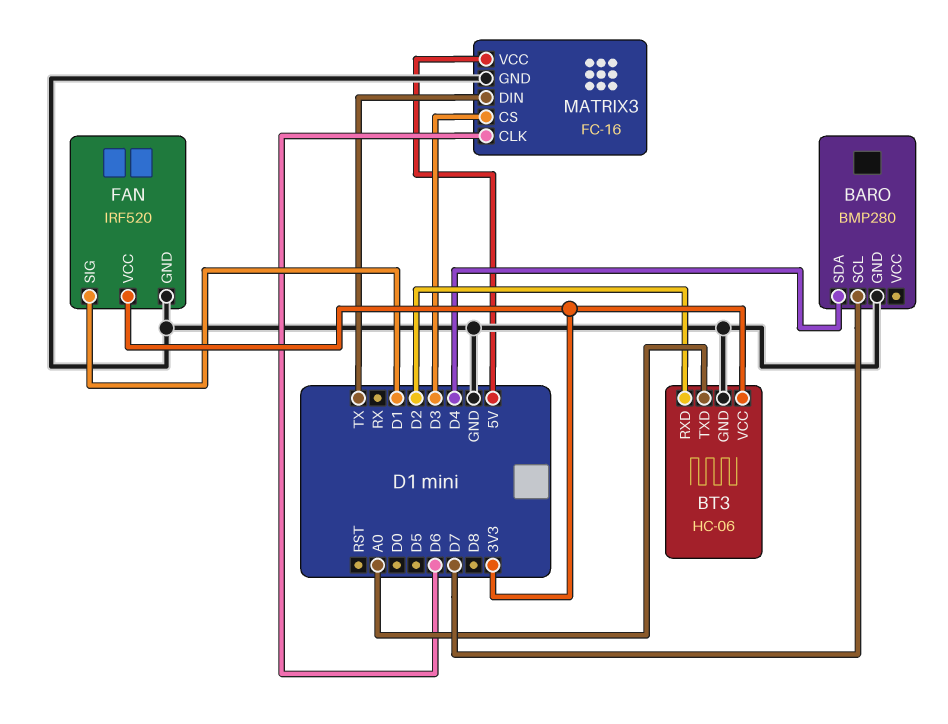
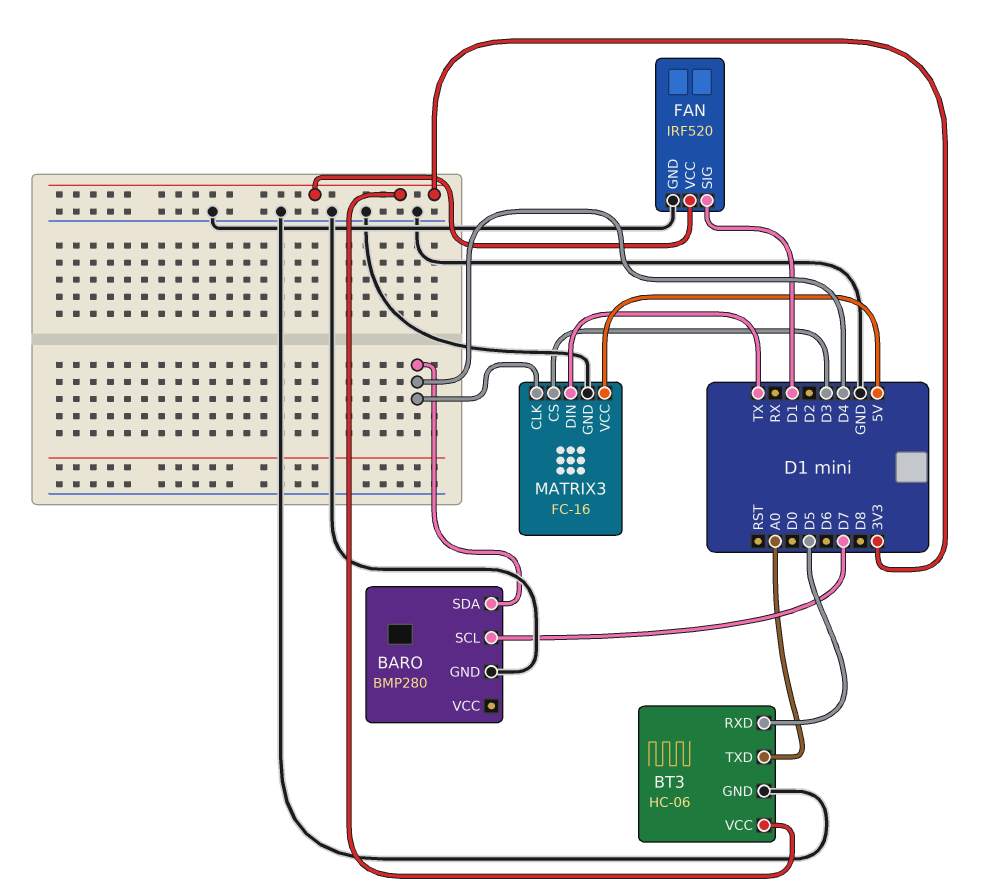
BT3 pin RXD: D2 -> D5
MATRIX3 pin CLK: D6 -> D4

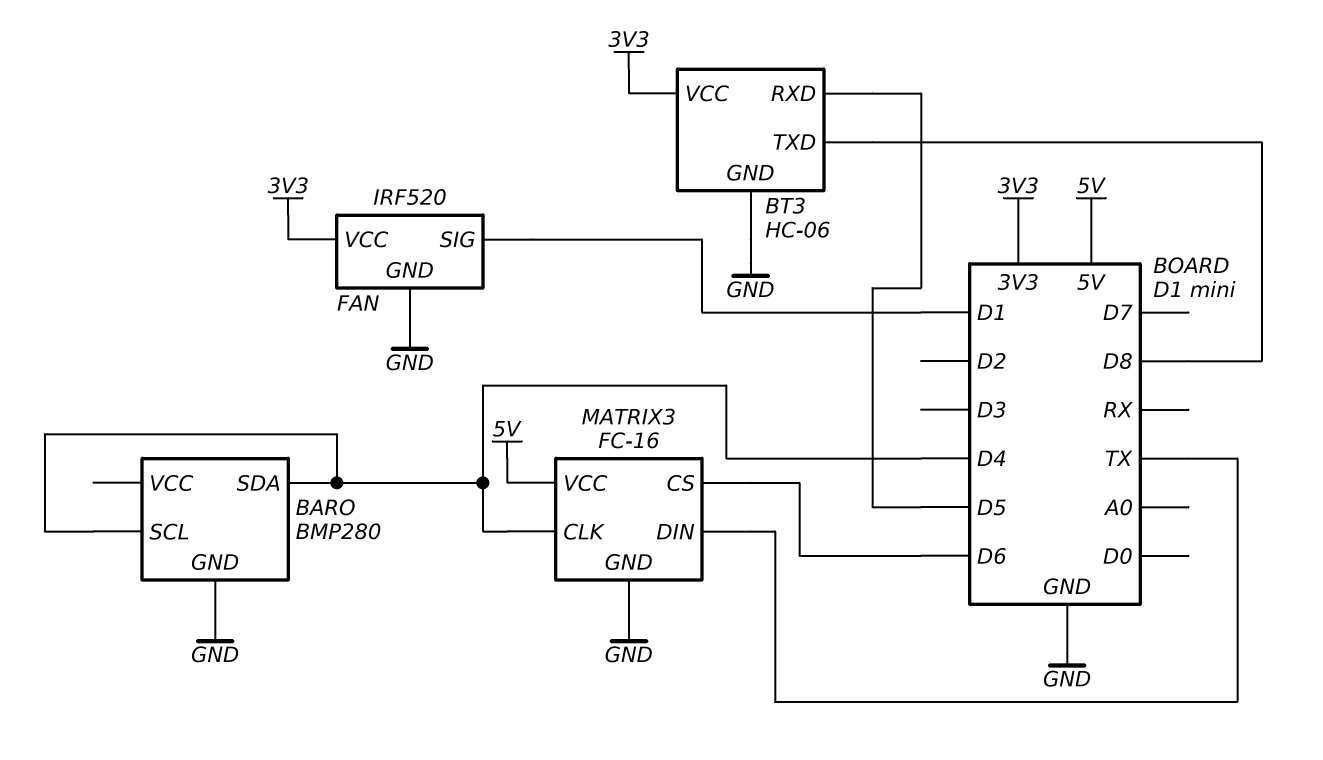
BARO pin SCL: D7 -> D4
BT3 pin TXD: A0 -> D8
MATRIX3 pin CS: D3 -> D6

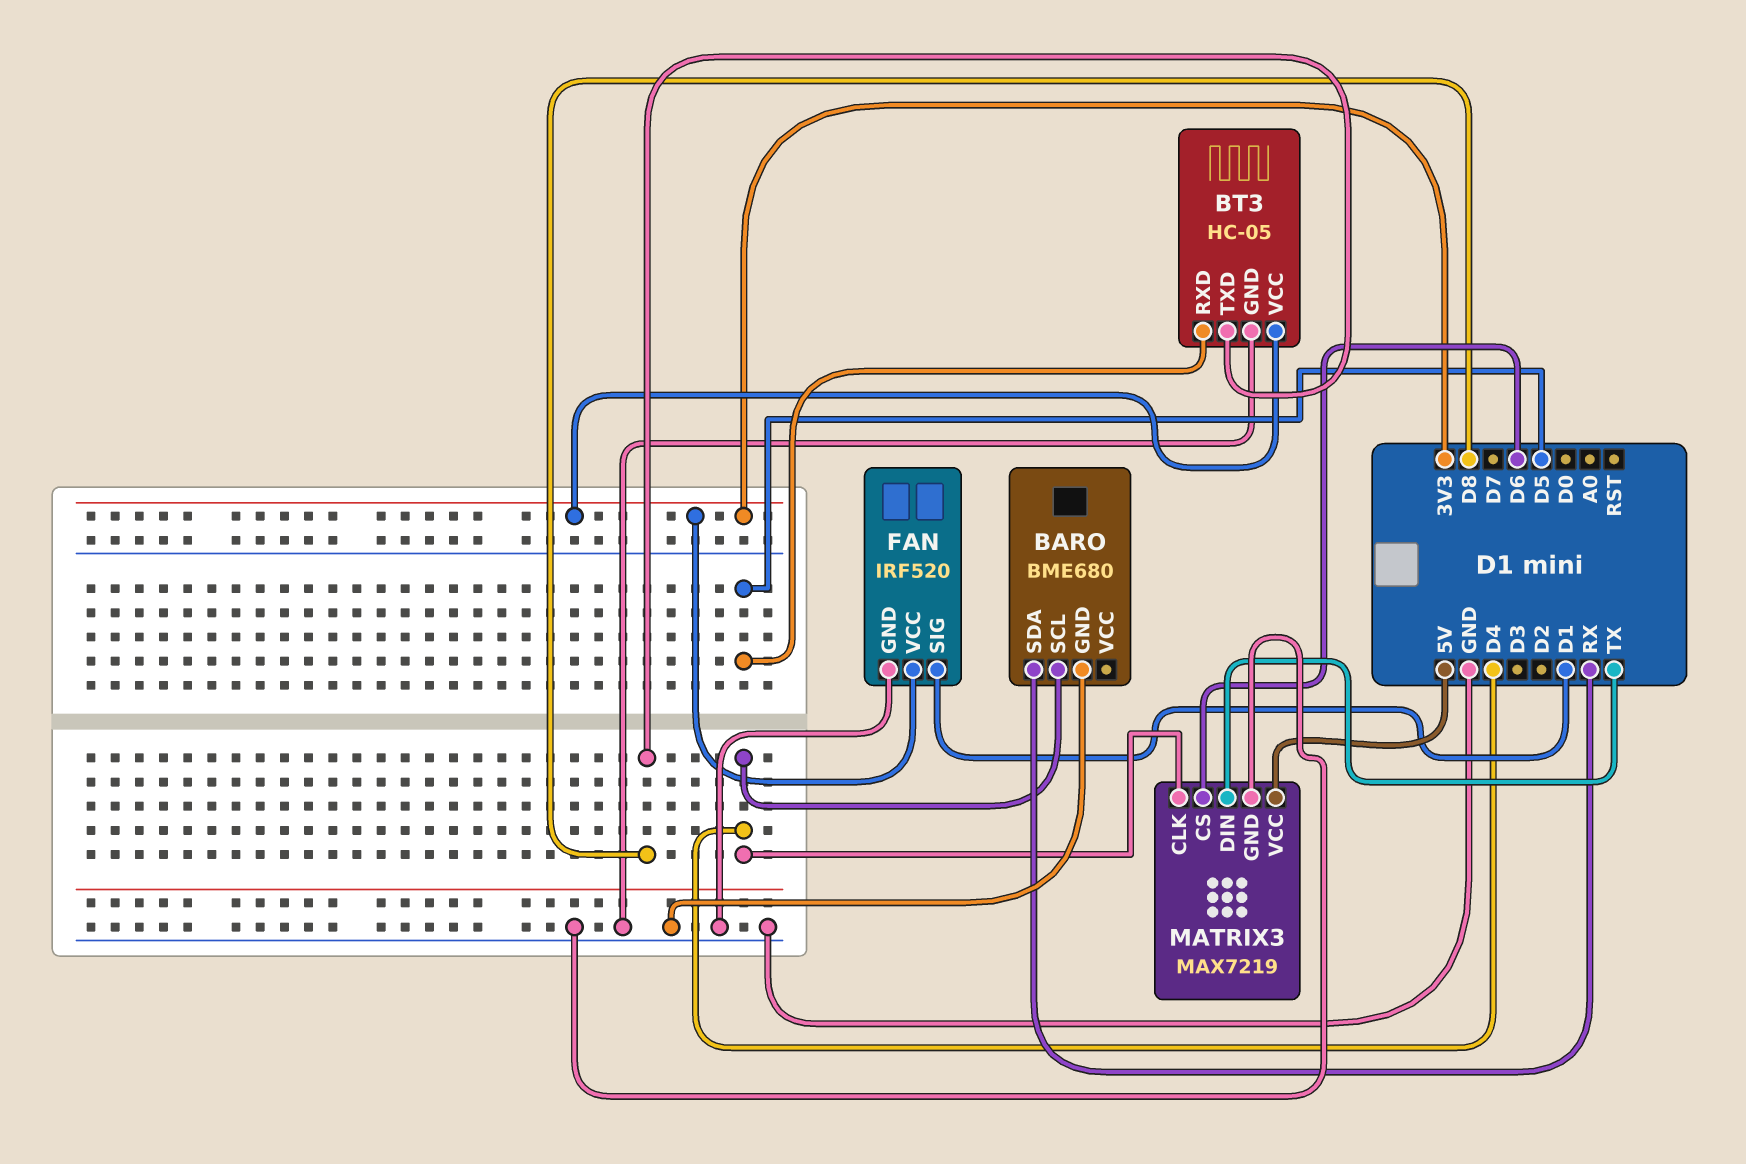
BARO: BMP280 -> BME680
BARO pin SDA: D4 -> RX
BT3: HC-06 -> HC-05
MATRIX3: FC-16 -> MAX7219

